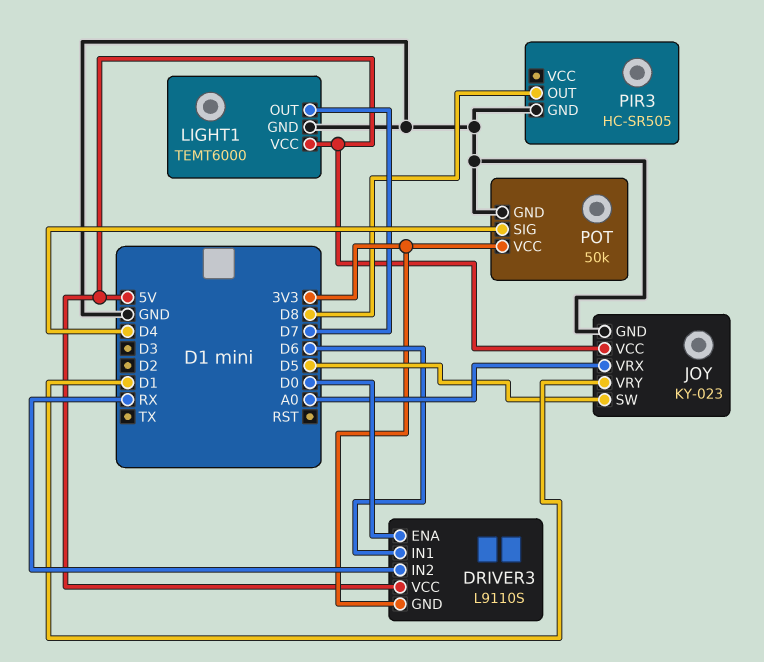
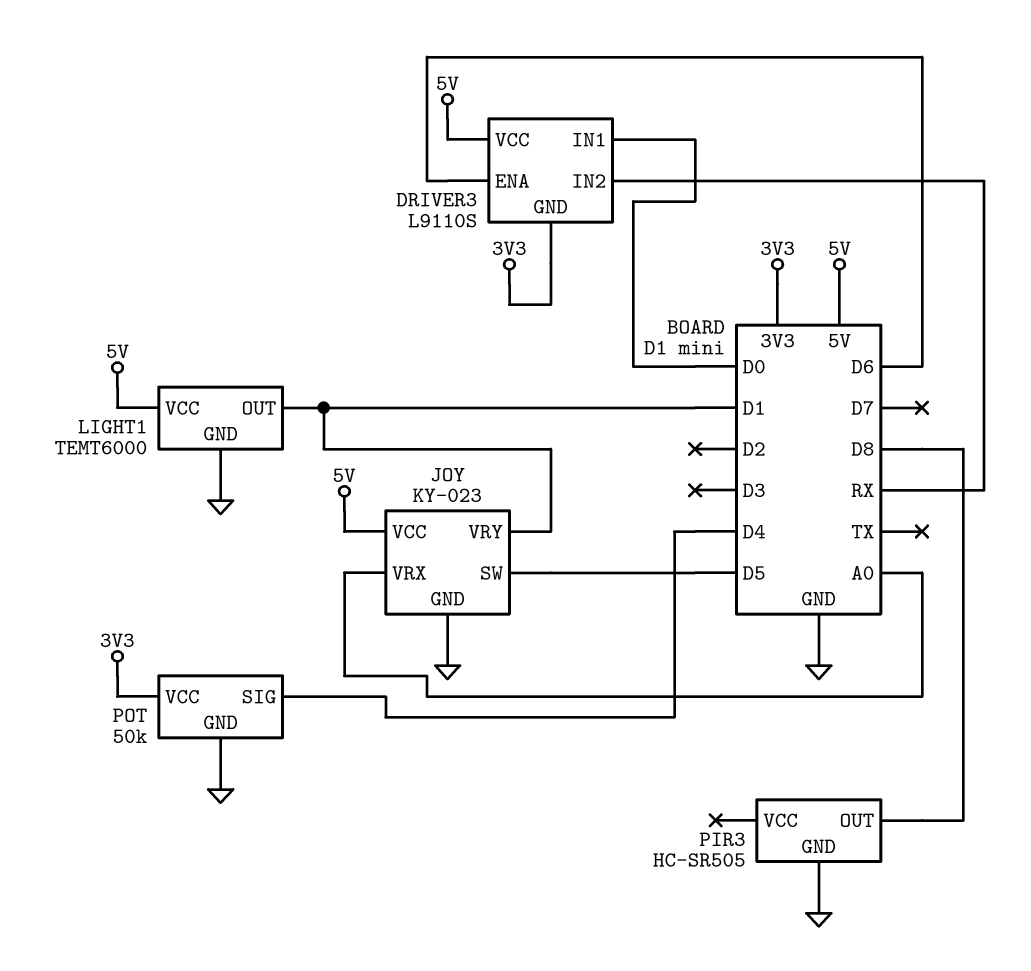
DRIVER3 pin ENA: D0 -> D6
DRIVER3 pin IN1: D6 -> D0
LIGHT1 pin OUT: D7 -> D1

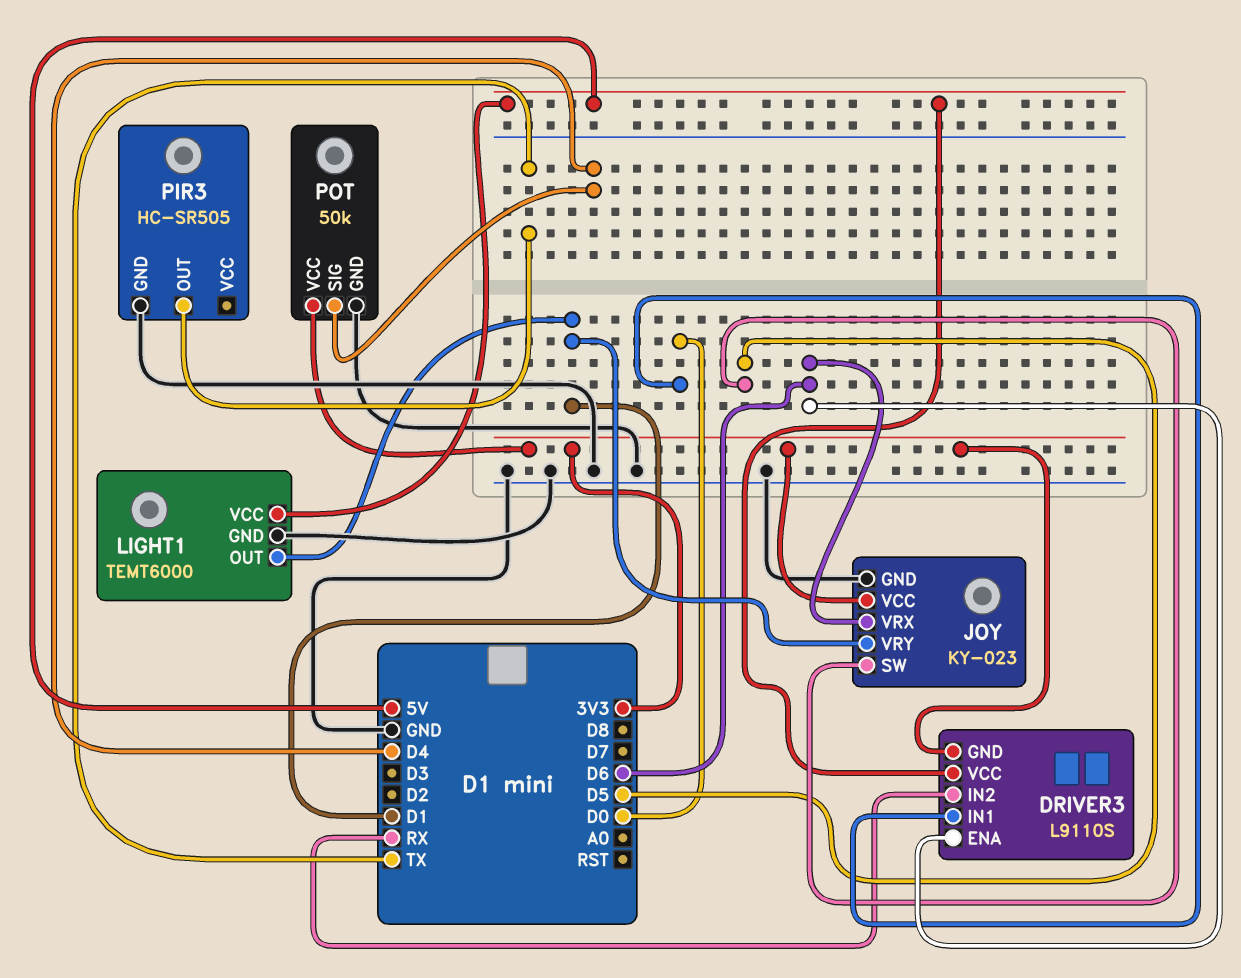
JOY pin VCC: 5V -> 3V3
JOY pin VRX: A0 -> D6
PIR3 pin OUT: D8 -> TX

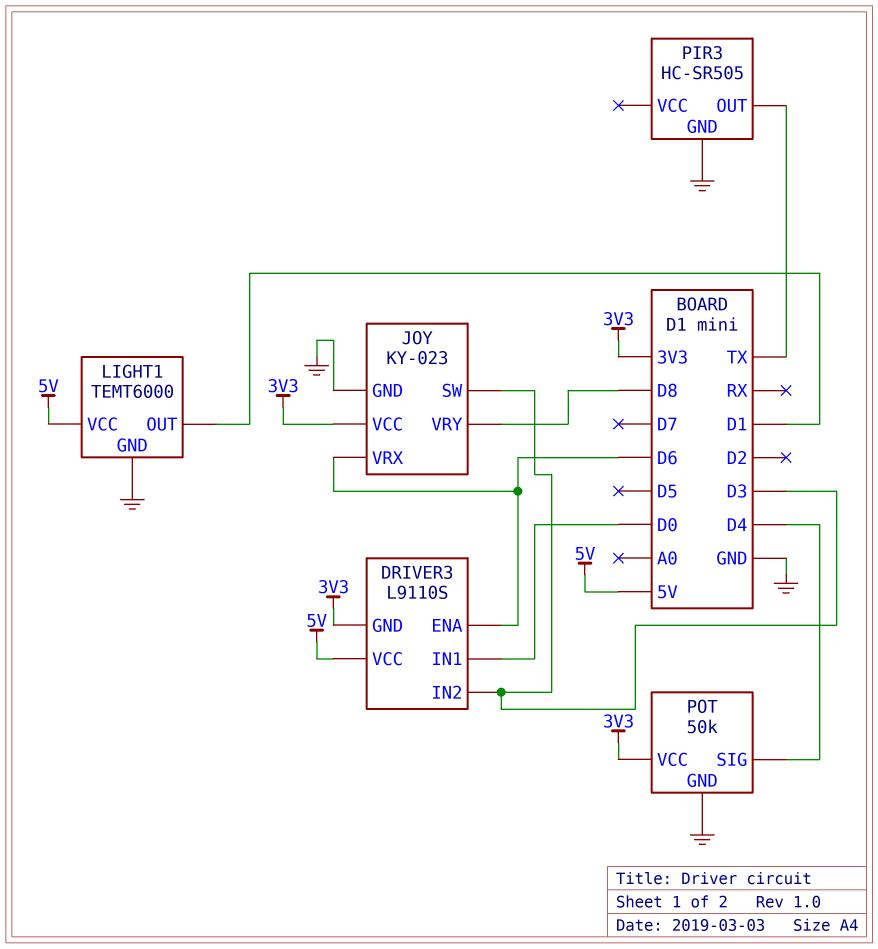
DRIVER3 pin IN2: RX -> D3
JOY pin SW: D5 -> D3
JOY pin VRY: D1 -> D8

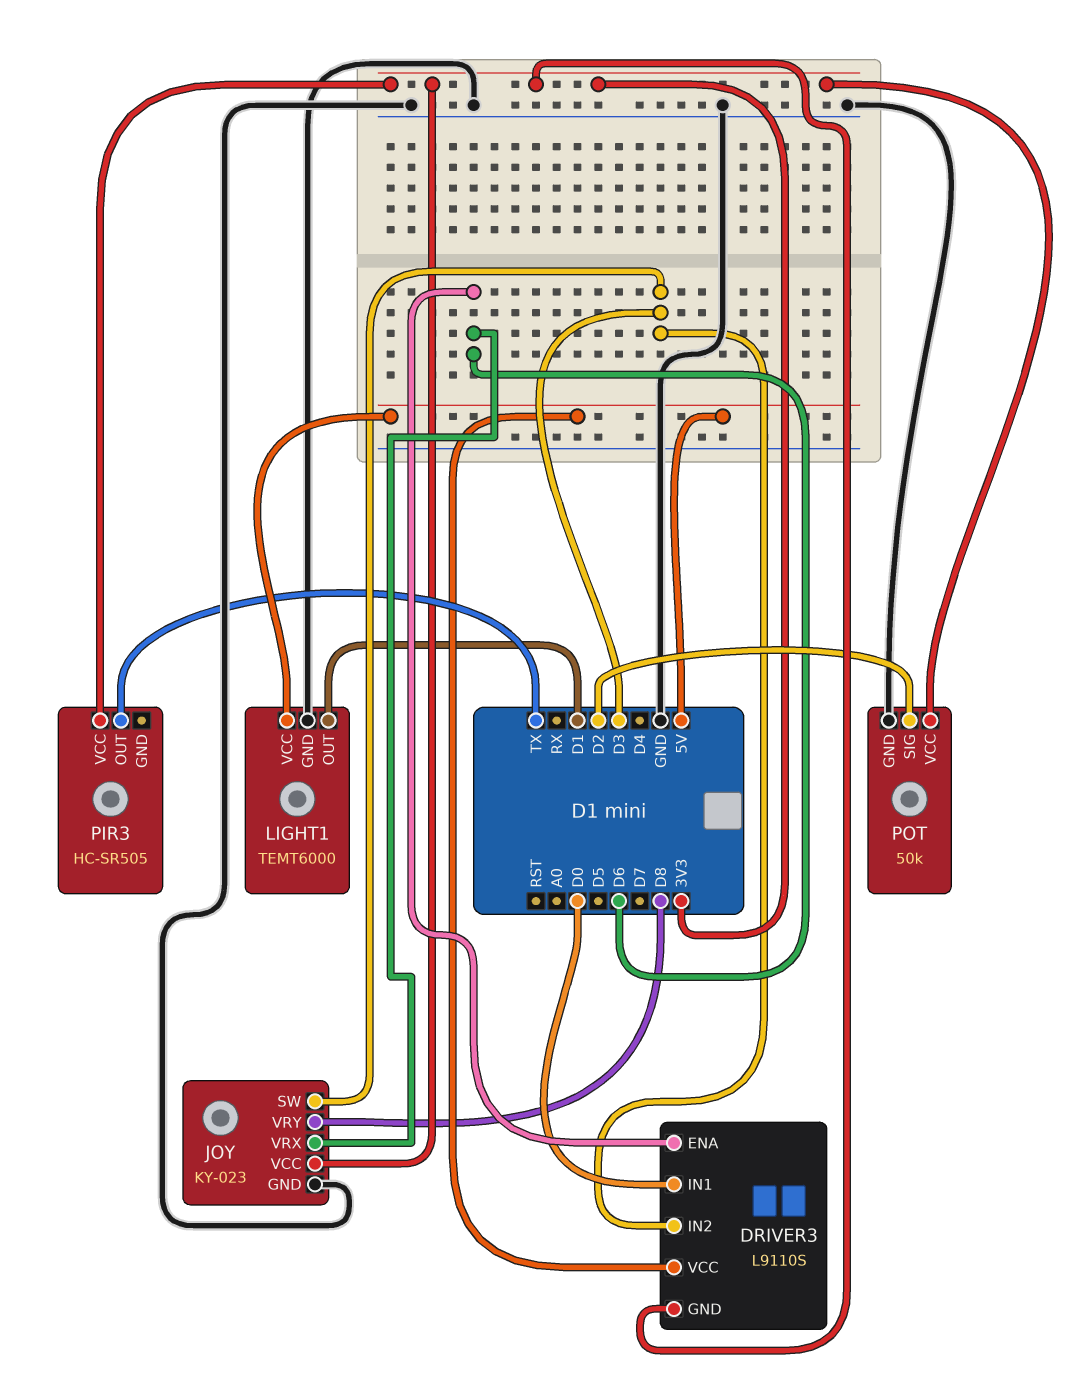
PIR3 pin GND: GND -> none
PIR3 pin VCC: none -> 3V3
POT pin SIG: D4 -> D2

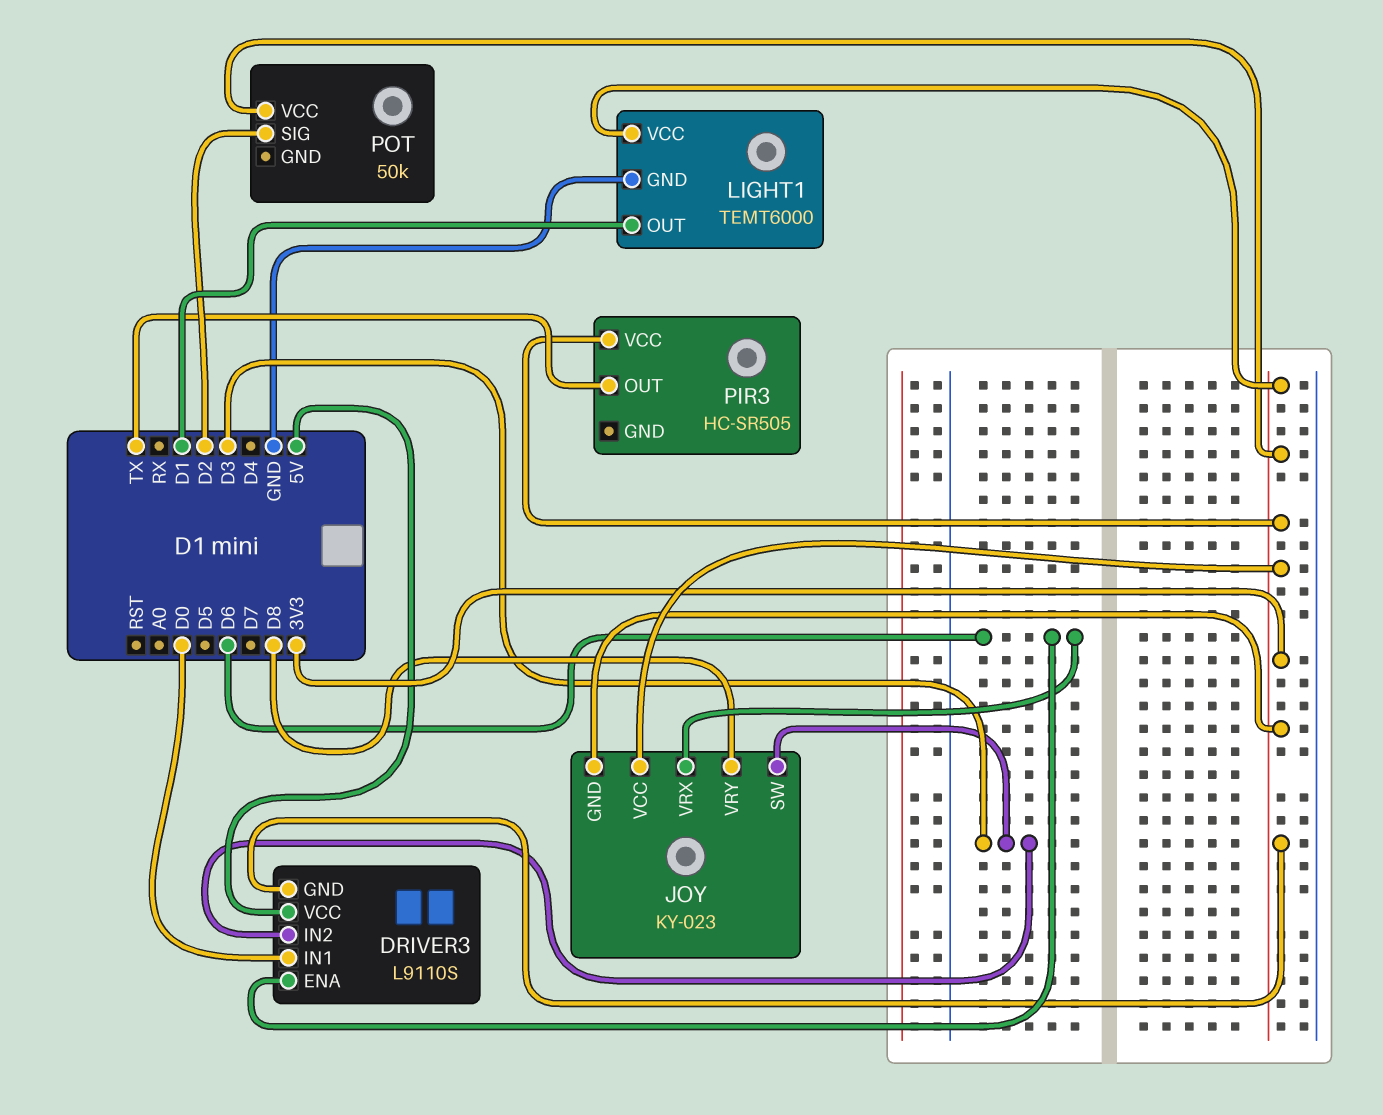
JOY pin GND: GND -> 3V3
LIGHT1 pin VCC: 5V -> 3V3
POT pin GND: GND -> none

